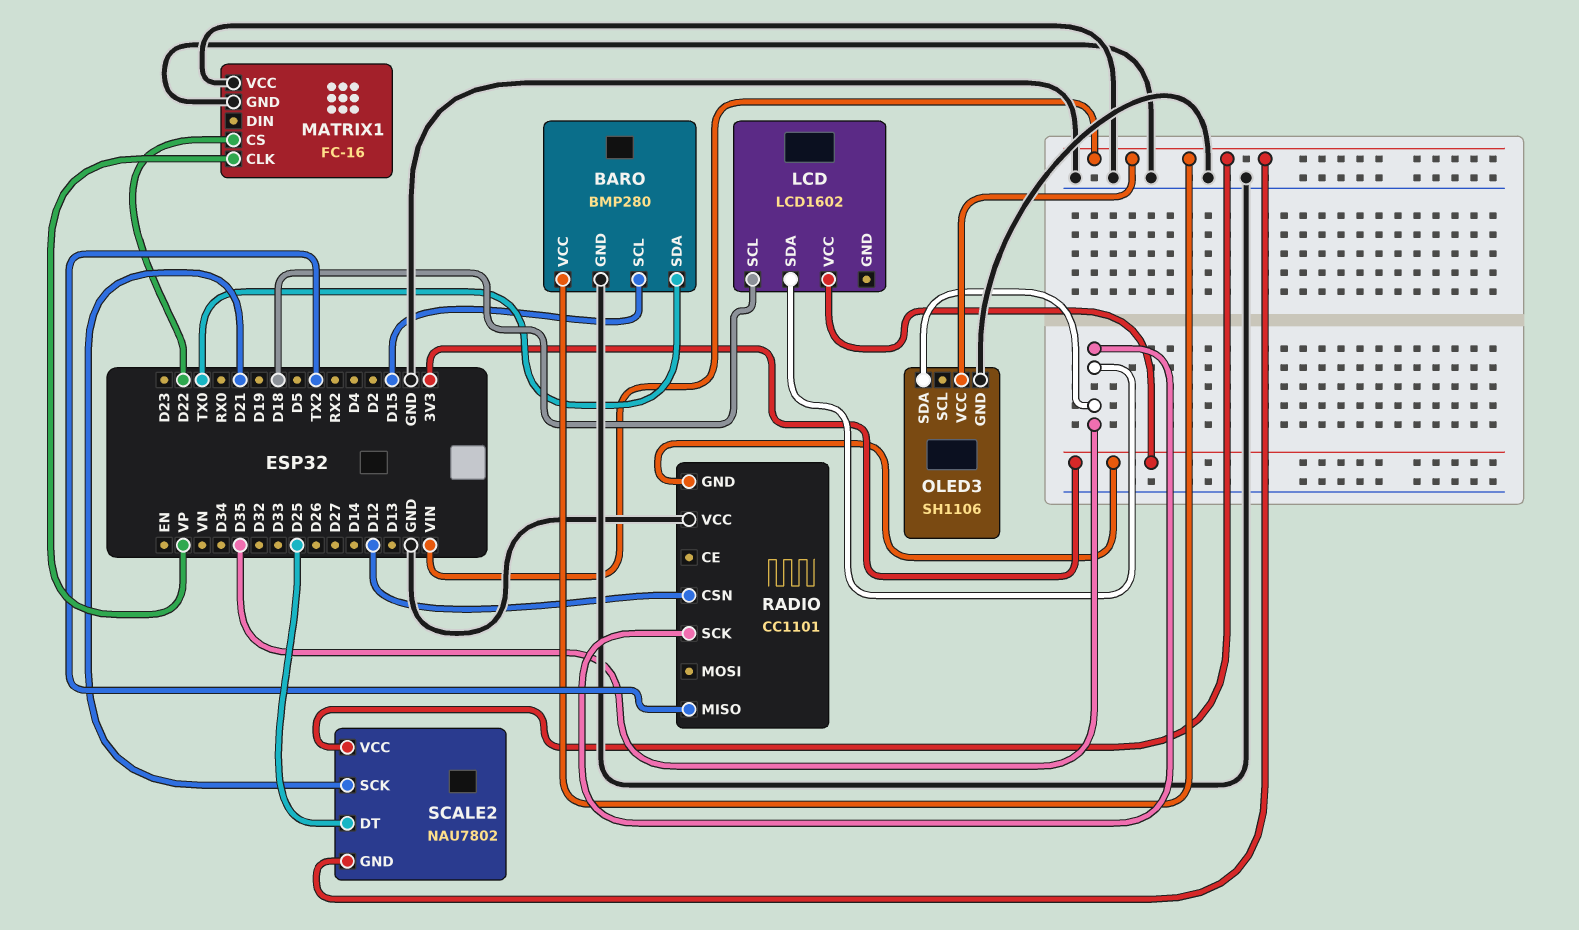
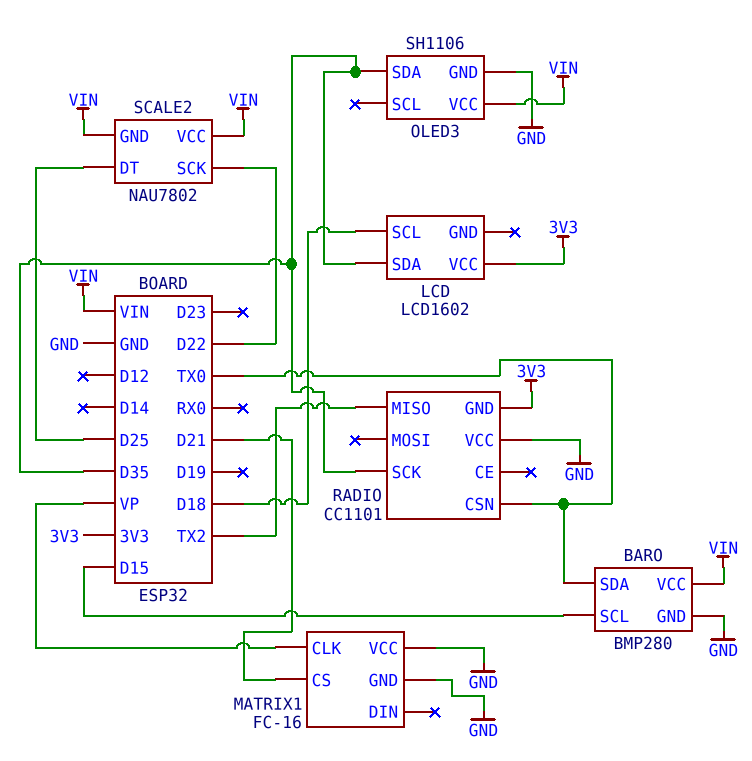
MATRIX1 pin CS: D22 -> D21
RADIO pin CSN: D12 -> TX0
SCALE2 pin SCK: D21 -> D22

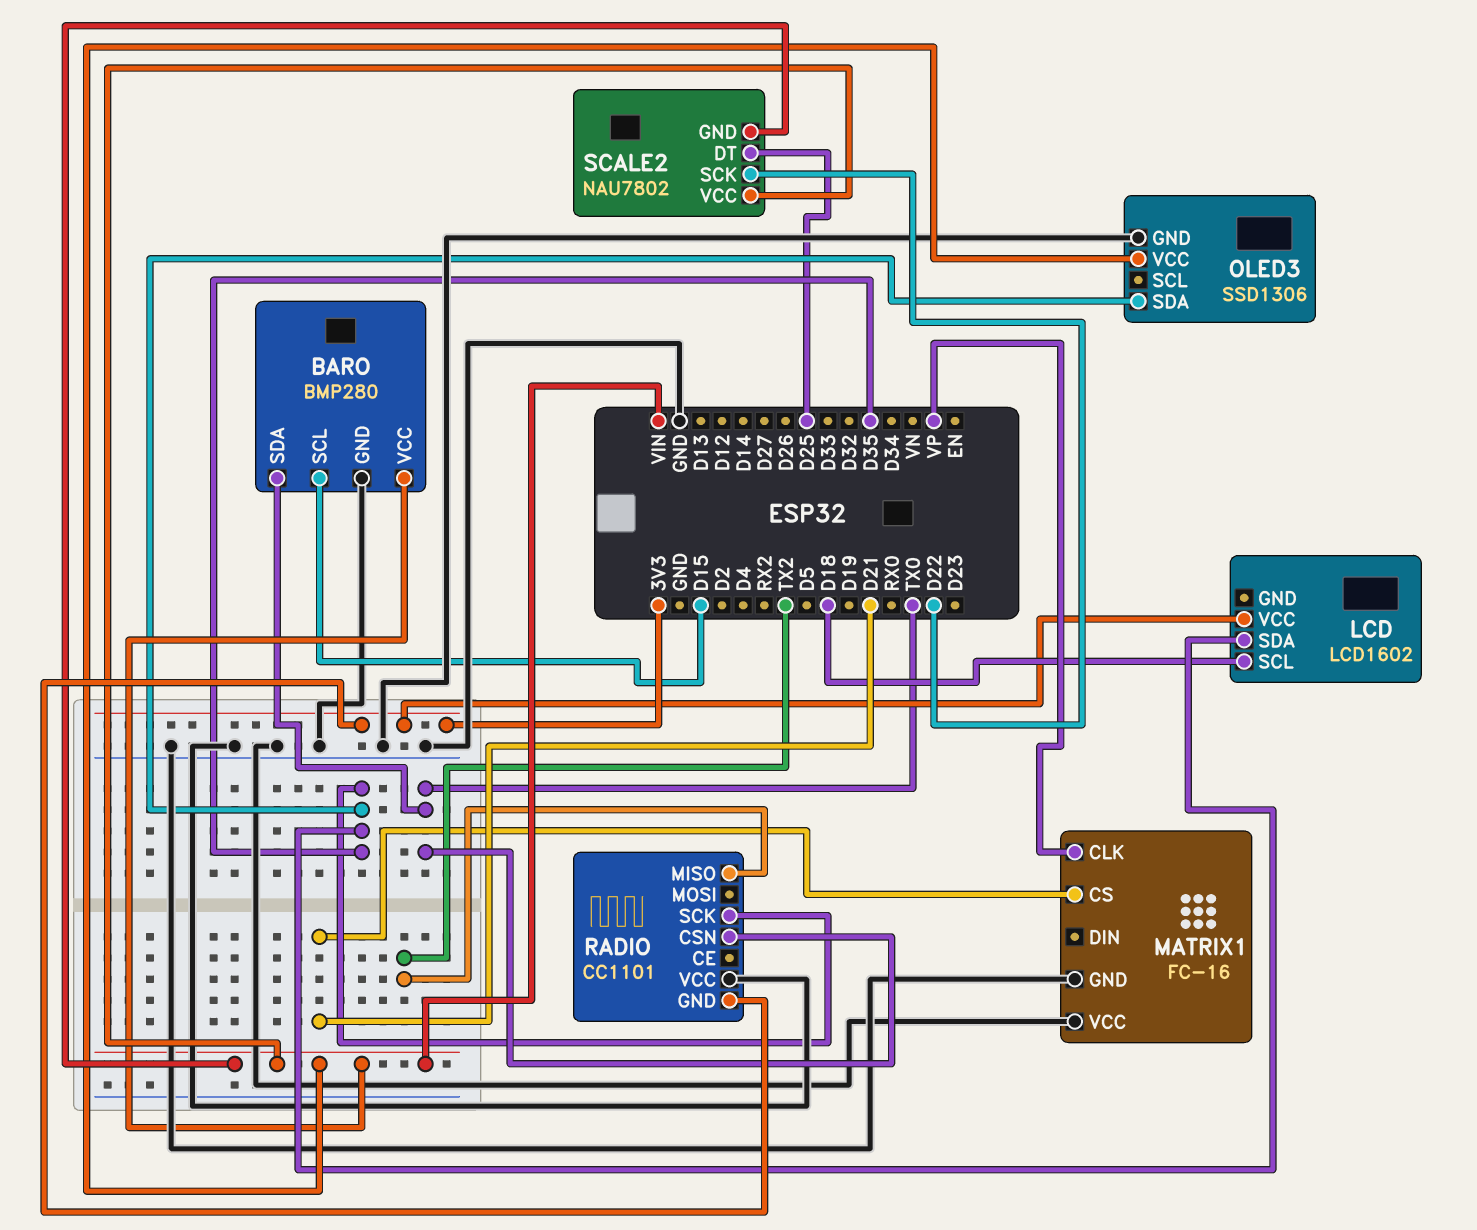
OLED3: SH1106 -> SSD1306

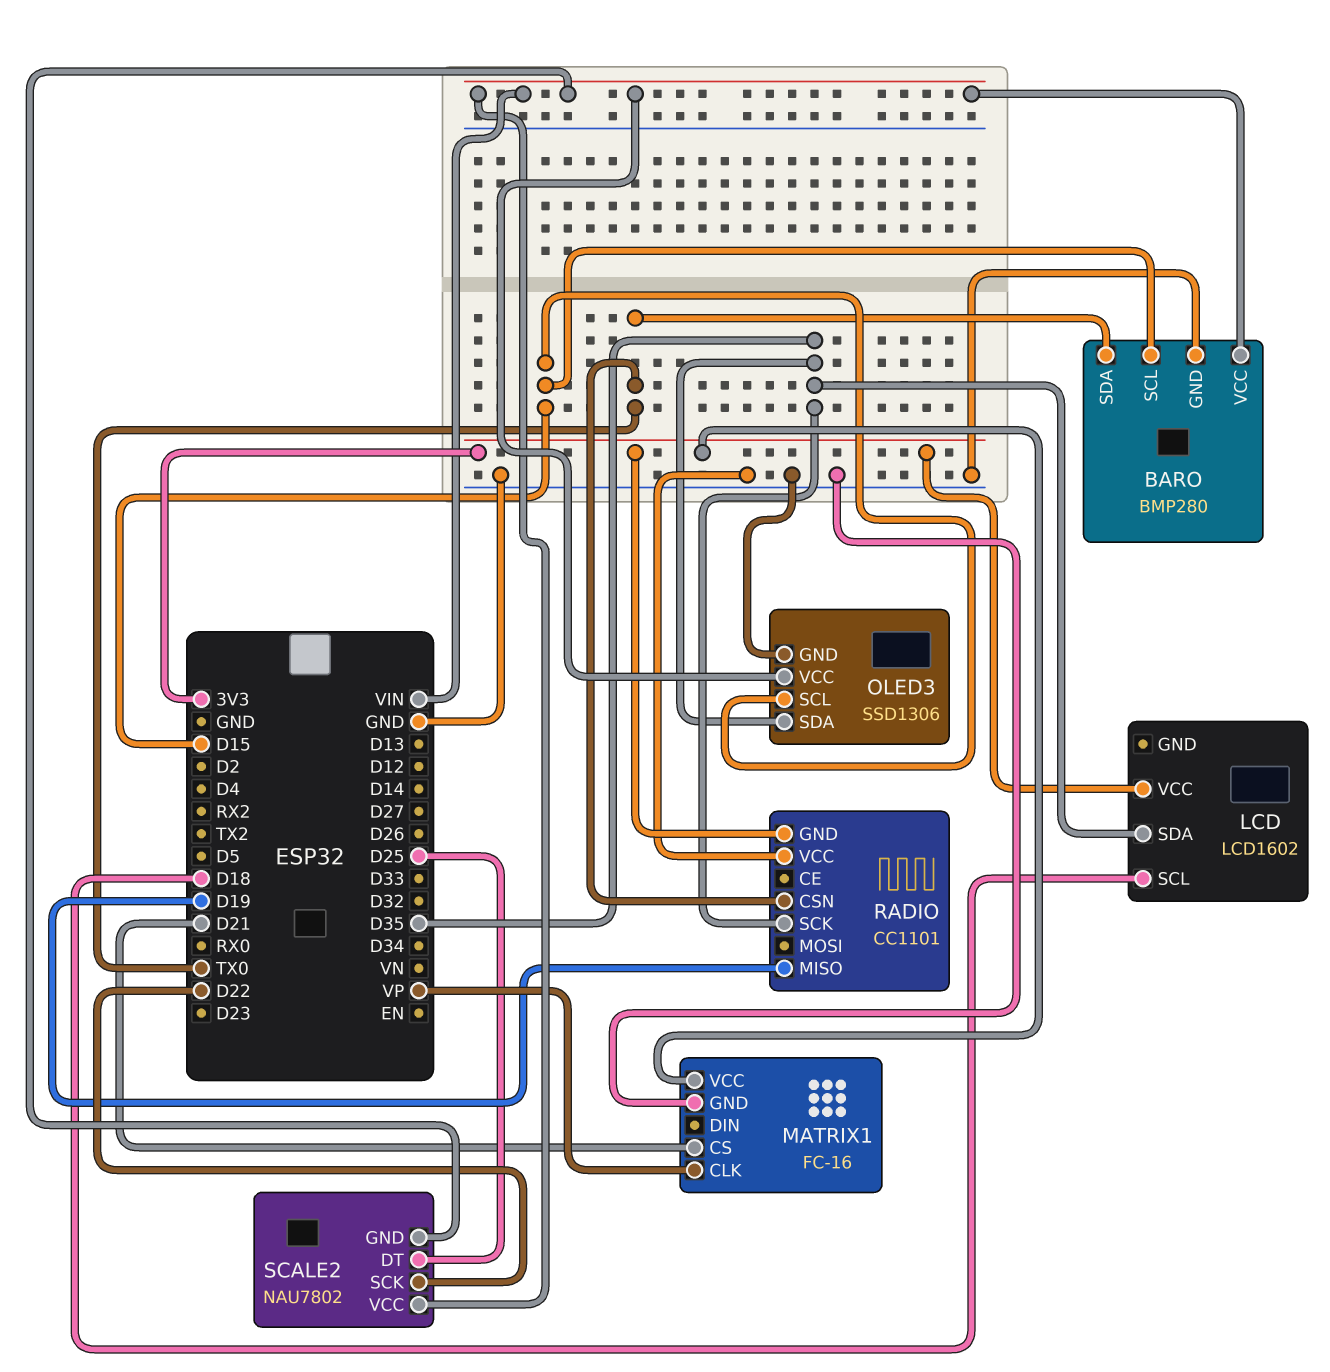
MATRIX1 pin VCC: GND -> 3V3
OLED3 pin SCL: none -> D15
RADIO pin MISO: TX2 -> D19

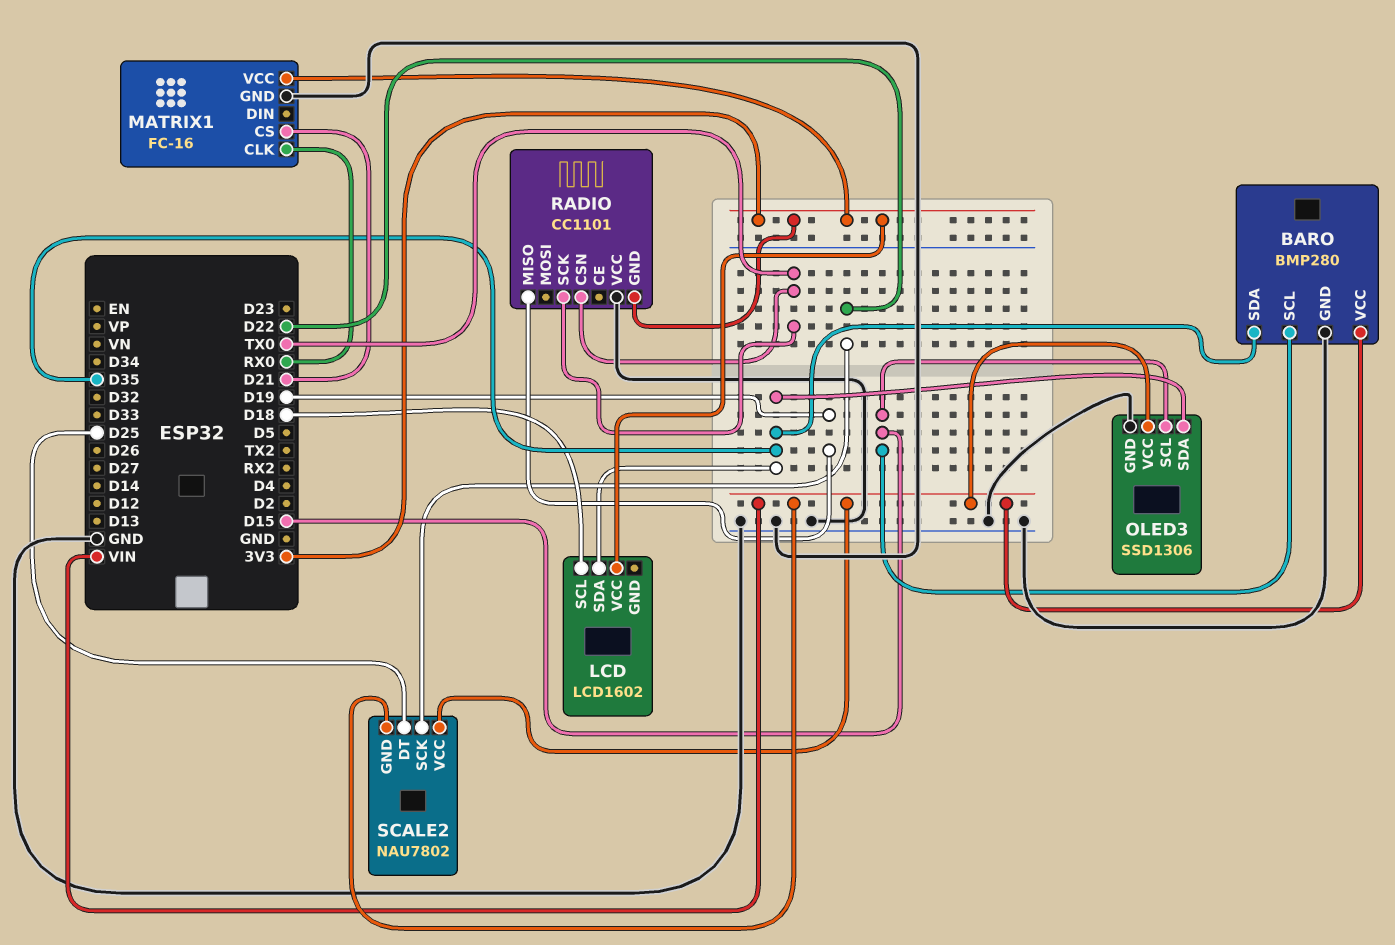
BARO pin SDA: TX0 -> D35
MATRIX1 pin CLK: VP -> RX0
RADIO pin SCK: D35 -> TX0

